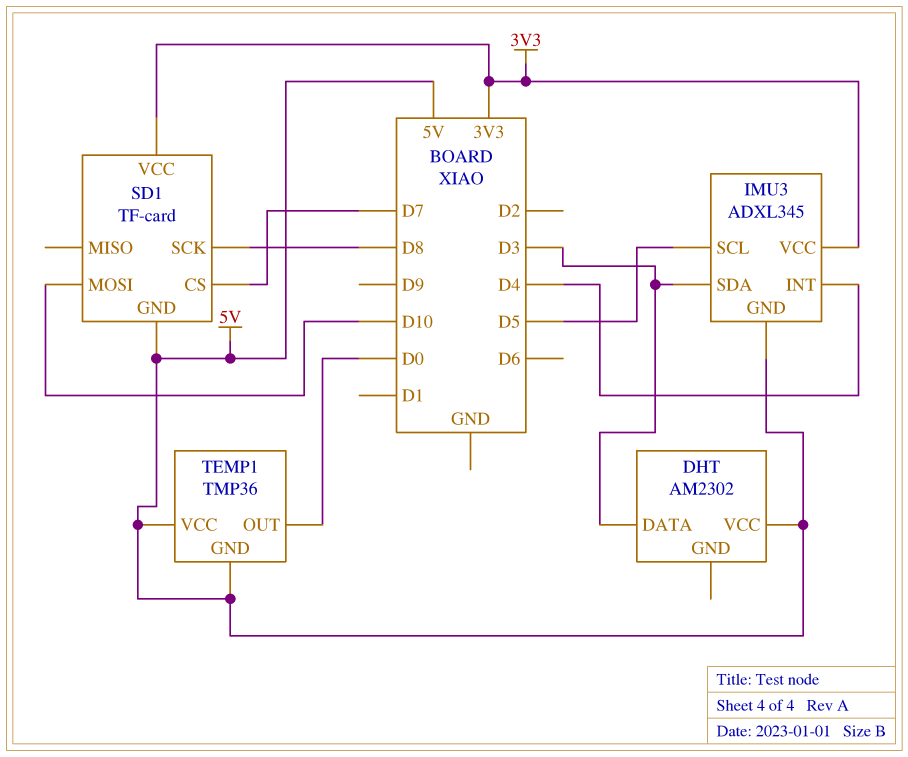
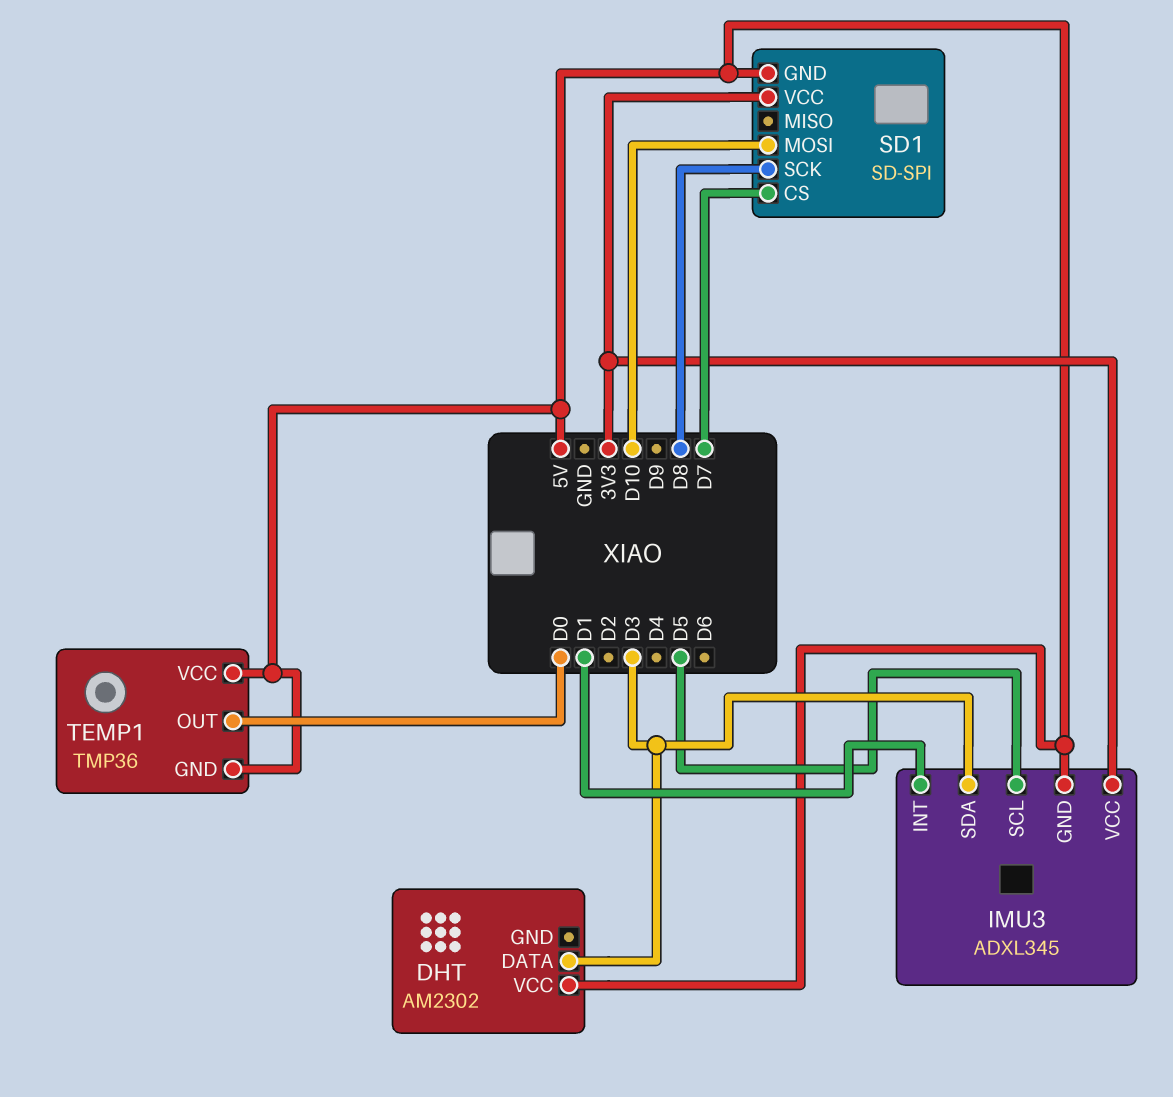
IMU3 pin INT: D4 -> D1
SD1: TF-card -> SD-SPI

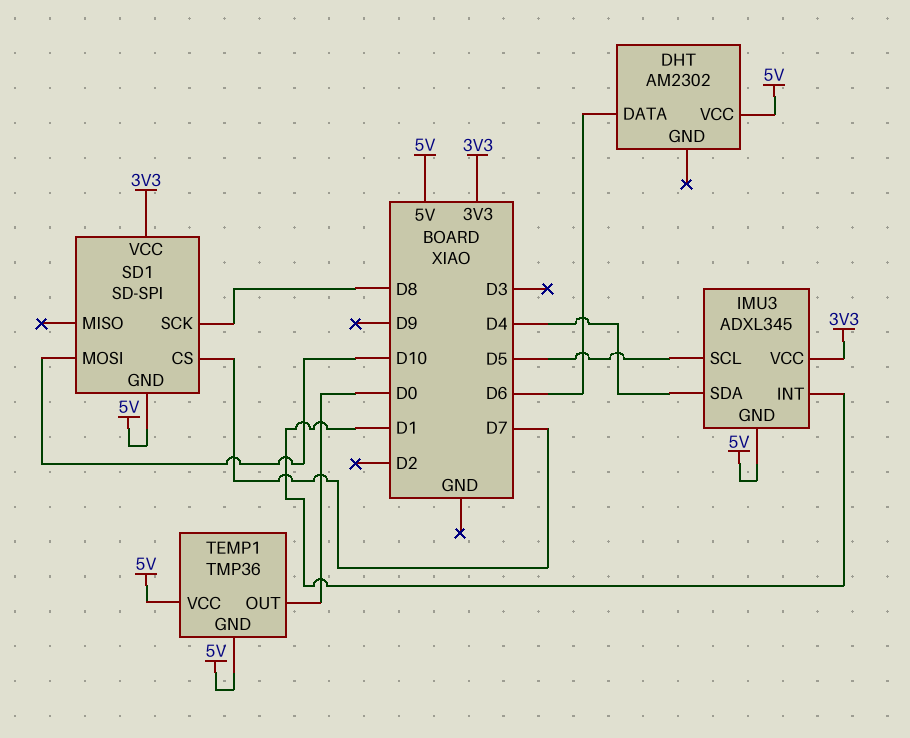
DHT pin DATA: D3 -> D6
IMU3 pin SDA: D3 -> D4

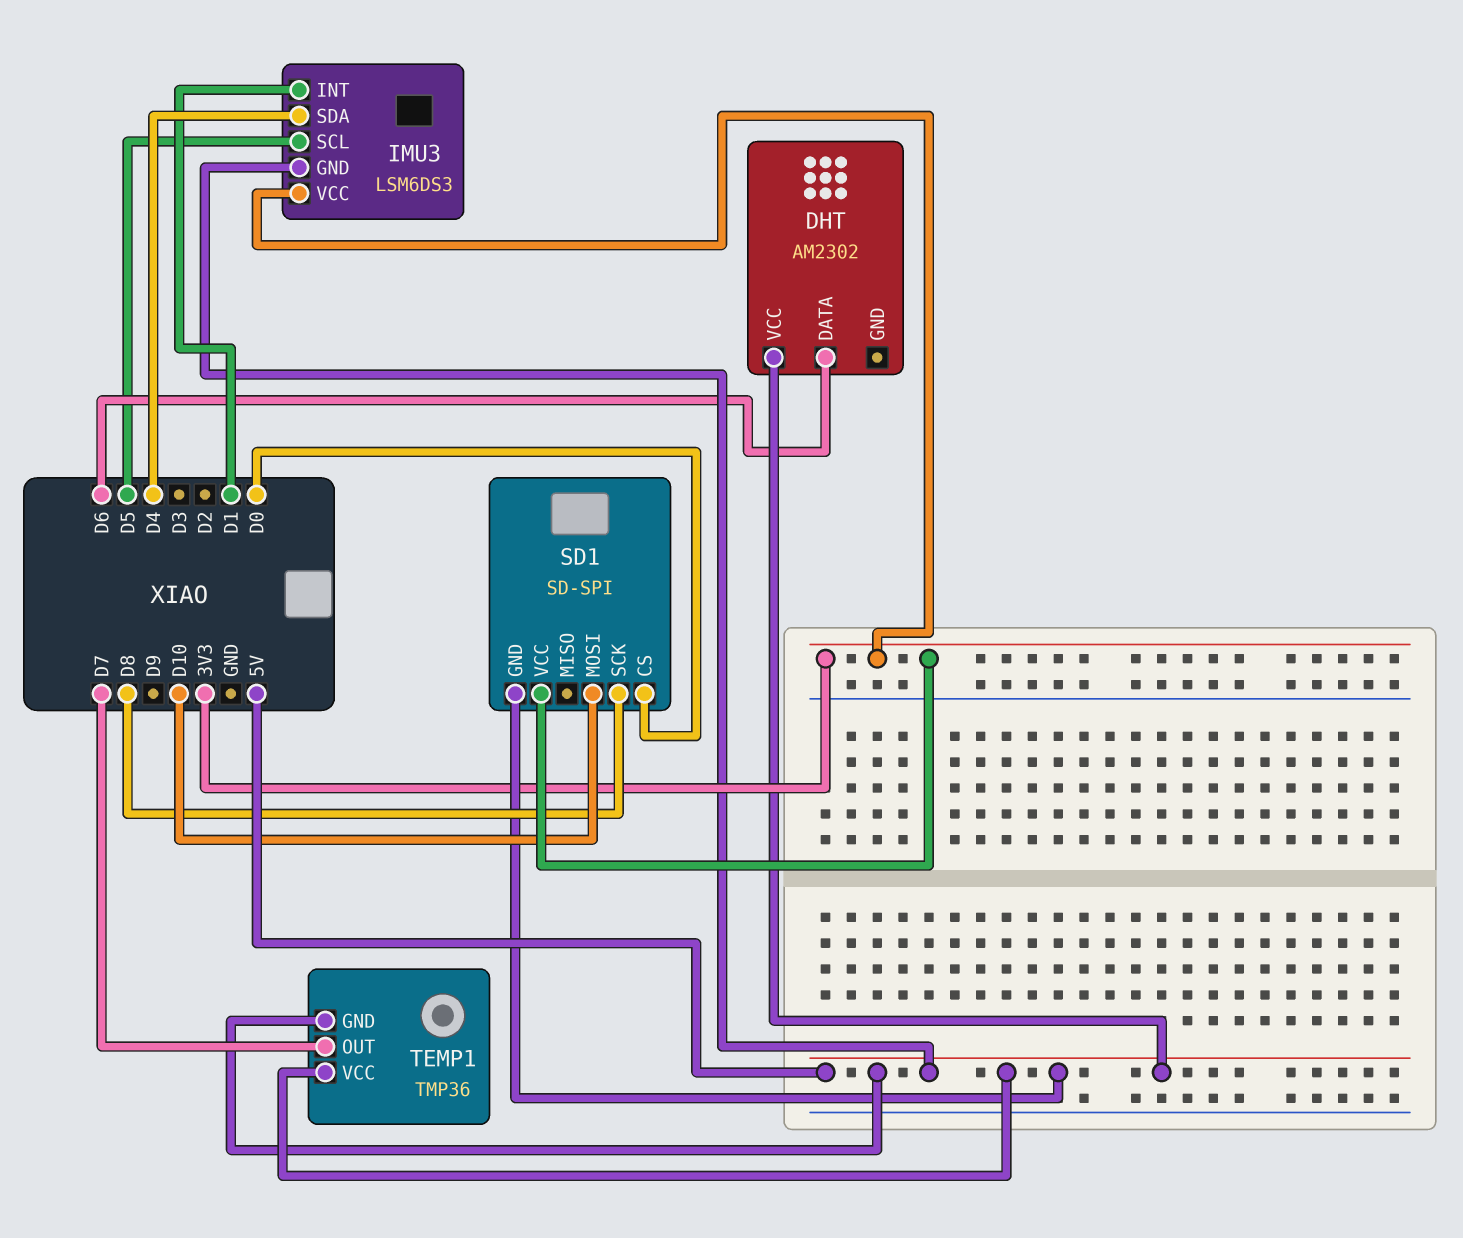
IMU3: ADXL345 -> LSM6DS3
SD1 pin CS: D7 -> D0
TEMP1 pin OUT: D0 -> D7

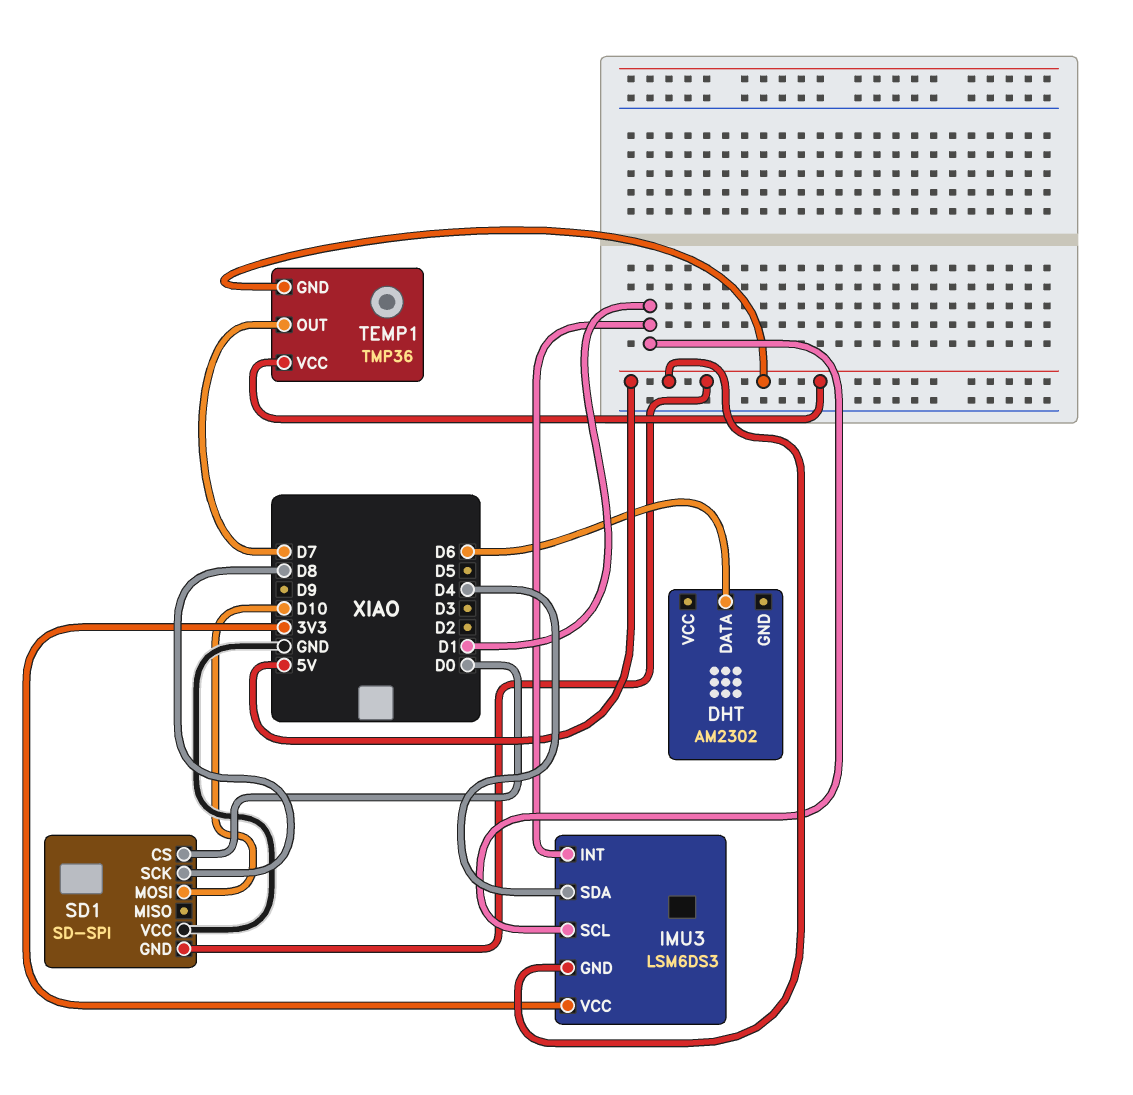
DHT pin VCC: 5V -> none
IMU3 pin SCL: D5 -> D1
SD1 pin VCC: 3V3 -> GND

